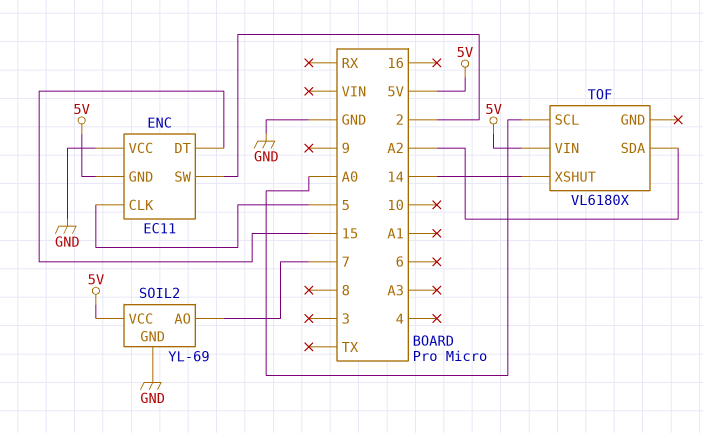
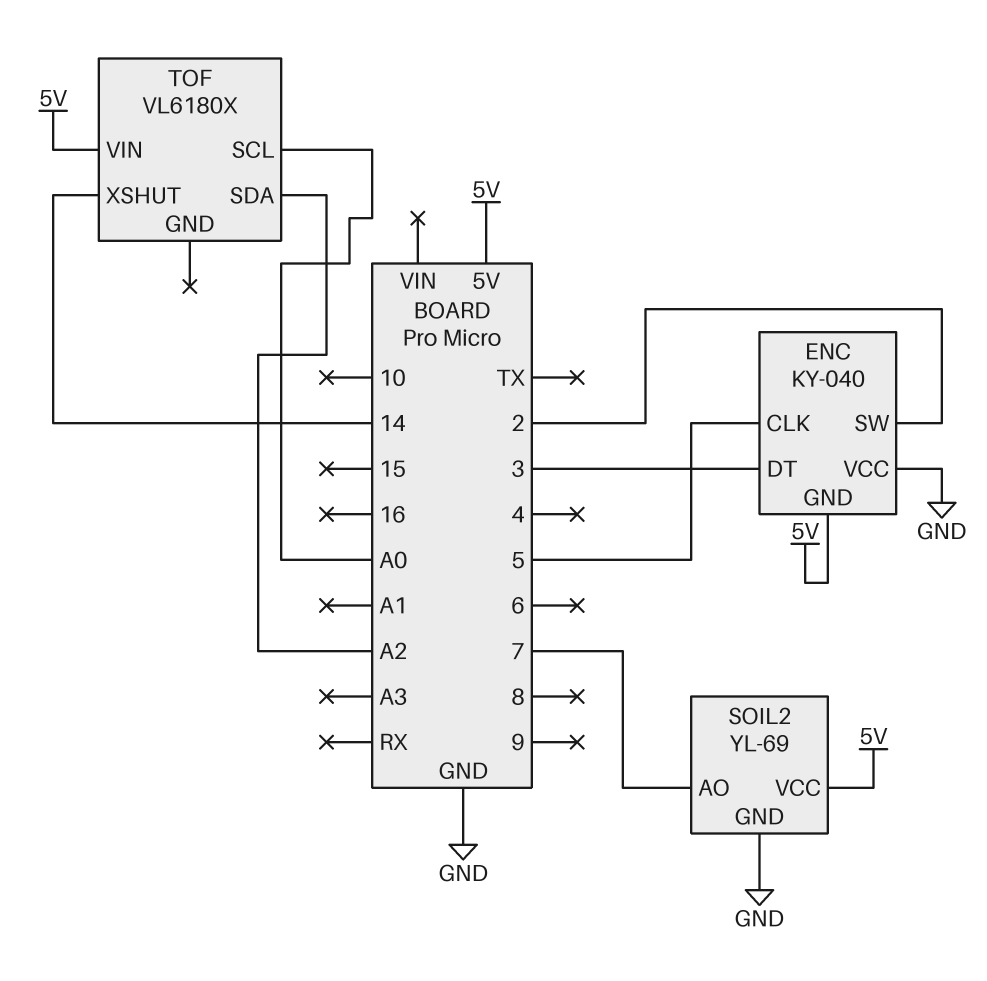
ENC: EC11 -> KY-040
ENC pin DT: 15 -> 3

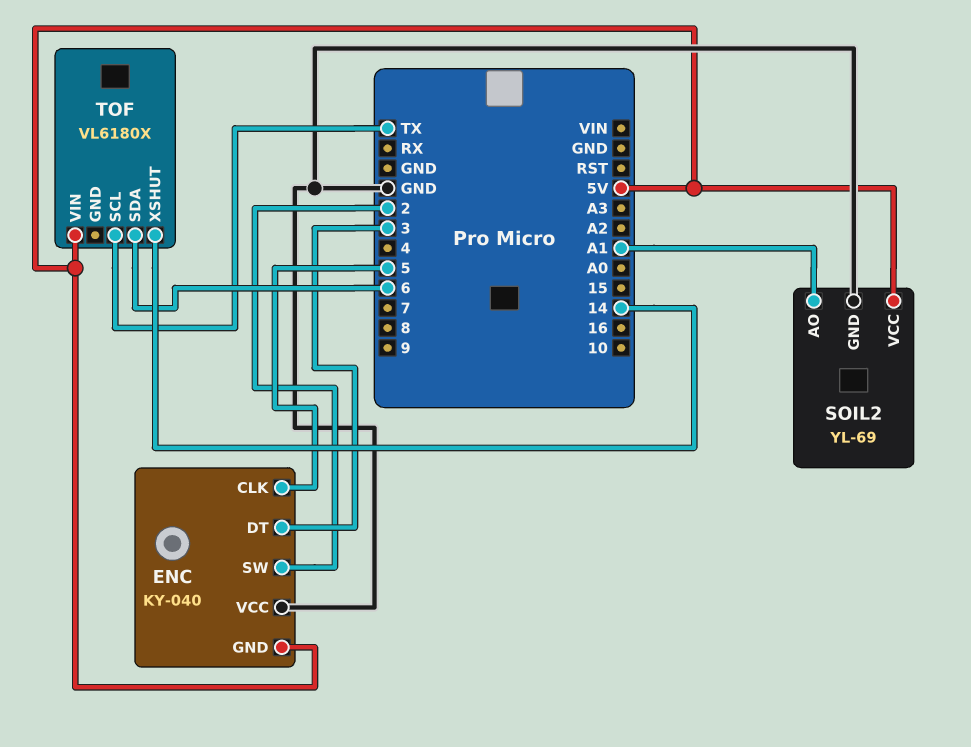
SOIL2 pin AO: 7 -> A1
TOF pin SCL: A0 -> TX
TOF pin SDA: A2 -> 6

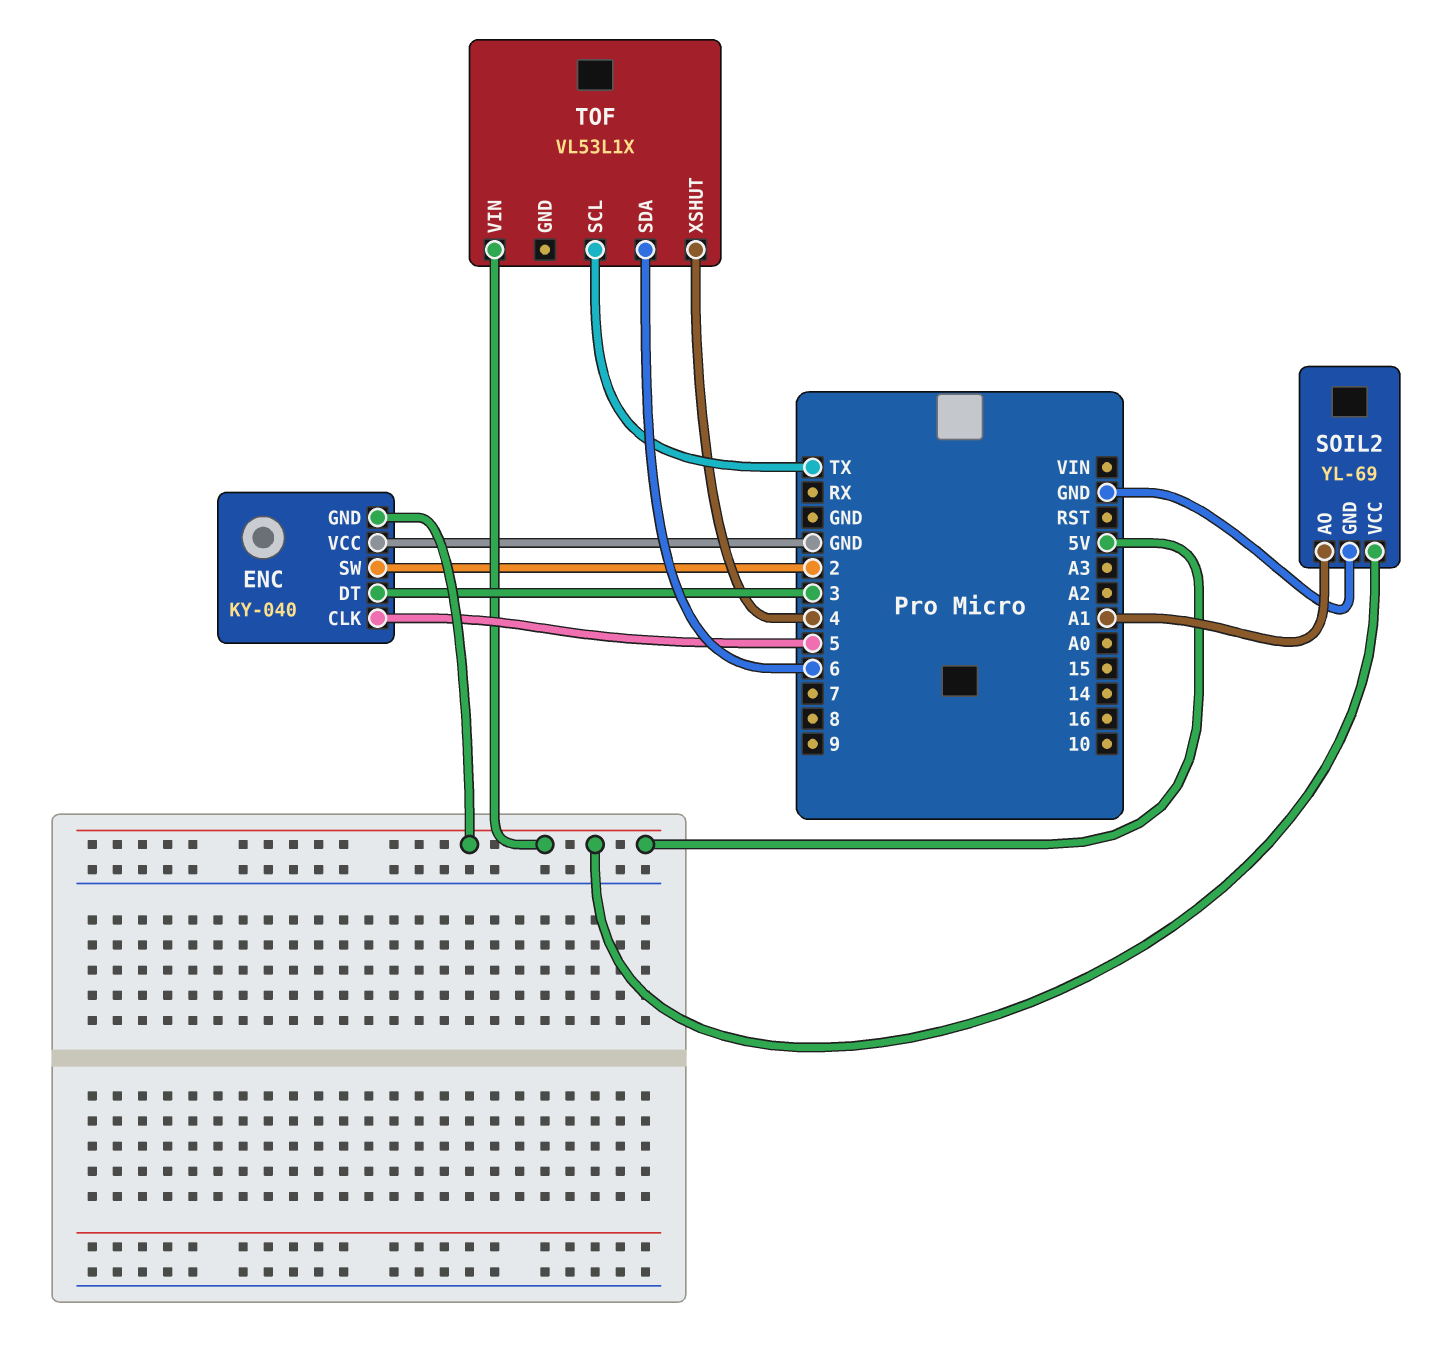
TOF: VL6180X -> VL53L1X
TOF pin XSHUT: 14 -> 4

